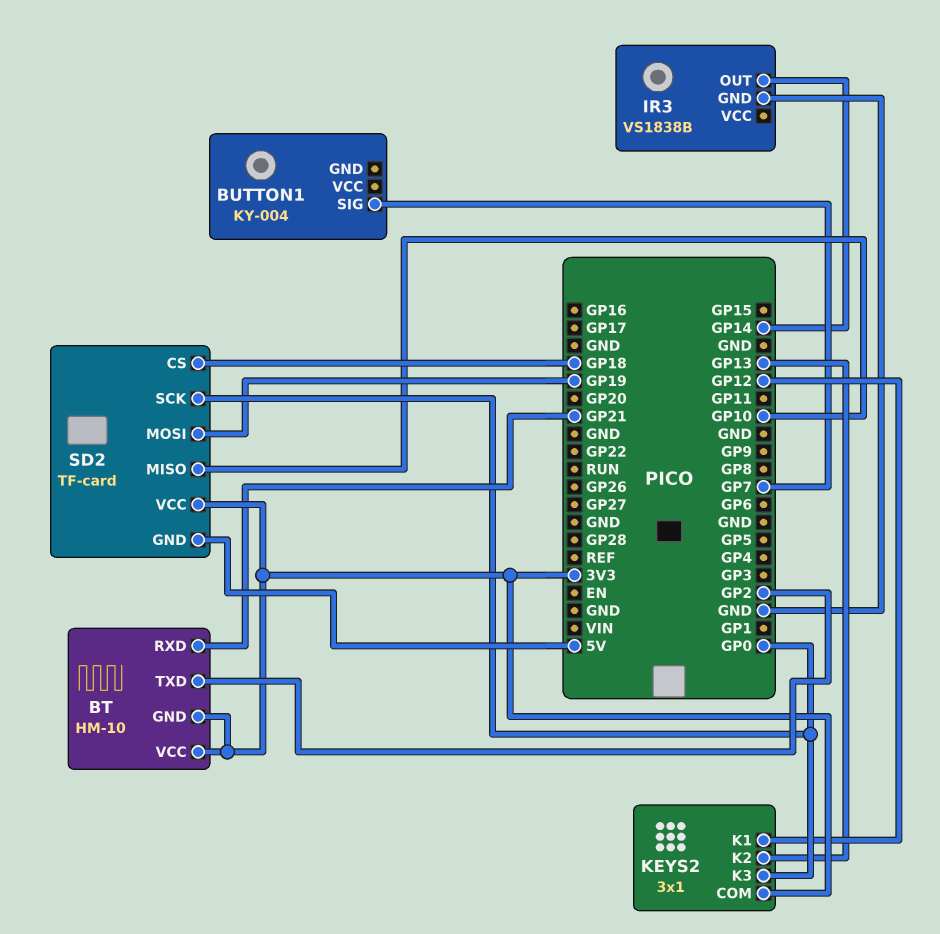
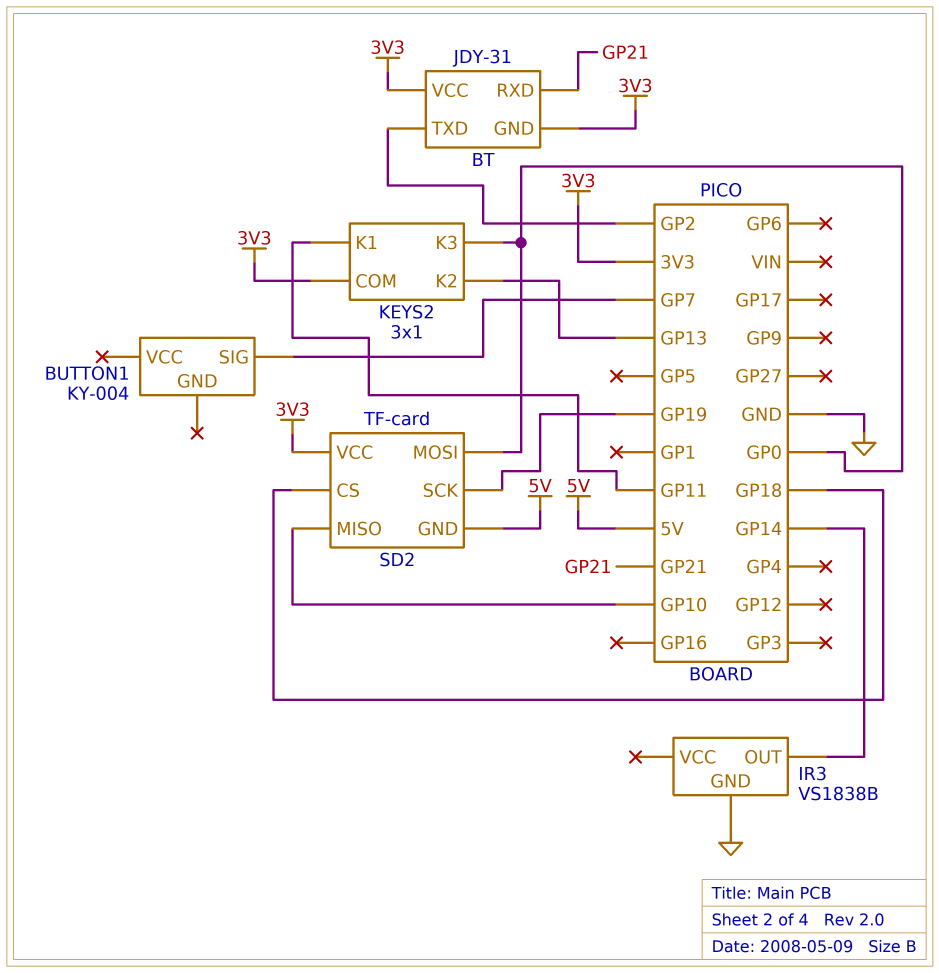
BT: HM-10 -> JDY-31
KEYS2 pin K1: GP12 -> GP11
SD2 pin MOSI: GP19 -> GP0
SD2 pin SCK: GP0 -> GP19

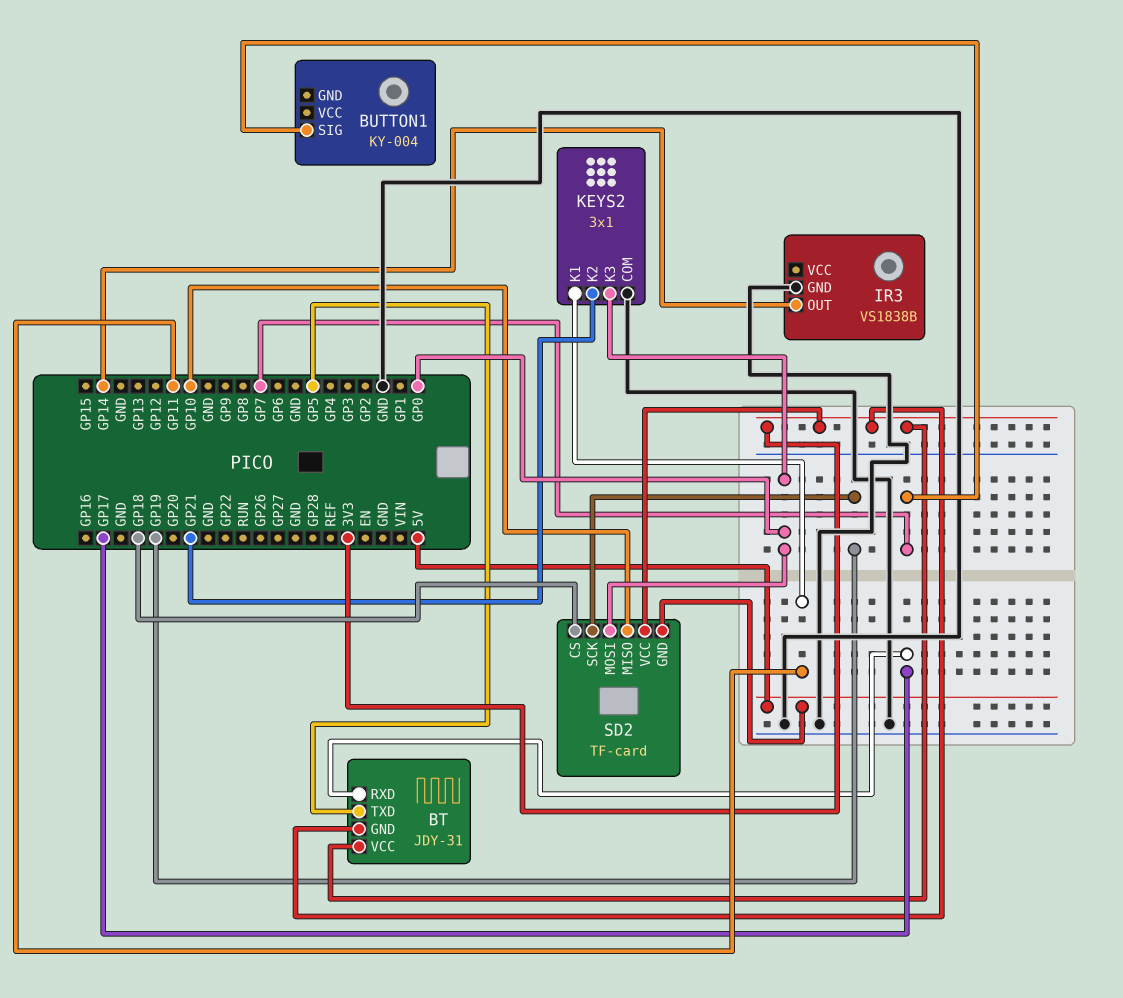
BT pin RXD: GP21 -> GP17
BT pin TXD: GP2 -> GP5
KEYS2 pin COM: 3V3 -> GND
KEYS2 pin K2: GP13 -> GP21

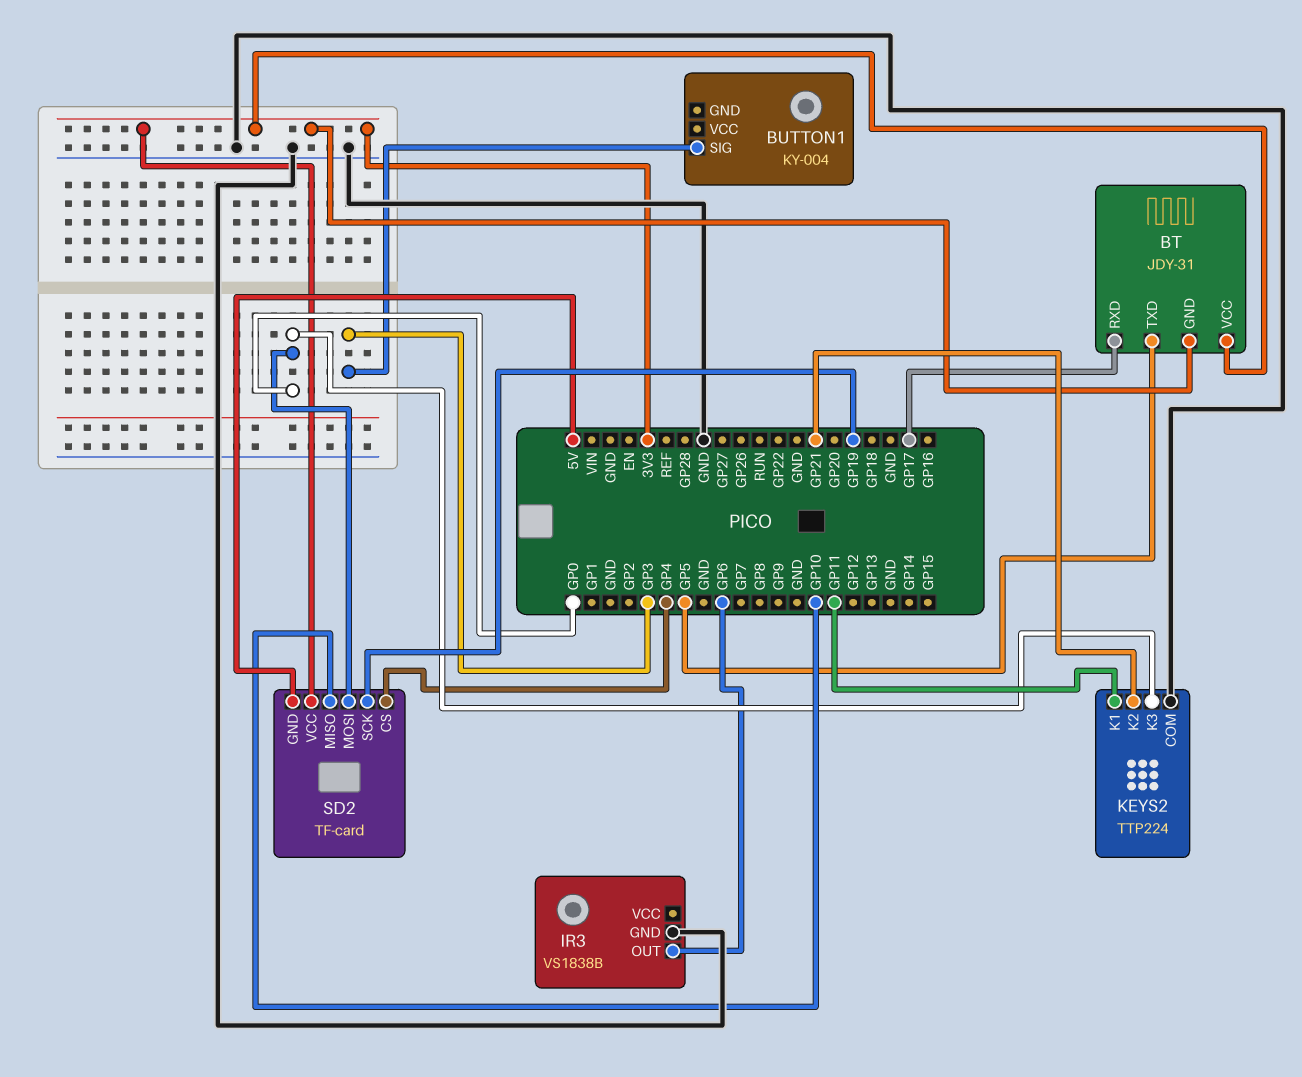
BUTTON1 pin SIG: GP7 -> GP3
IR3 pin OUT: GP14 -> GP6
KEYS2: 3x1 -> TTP224
SD2 pin CS: GP18 -> GP4

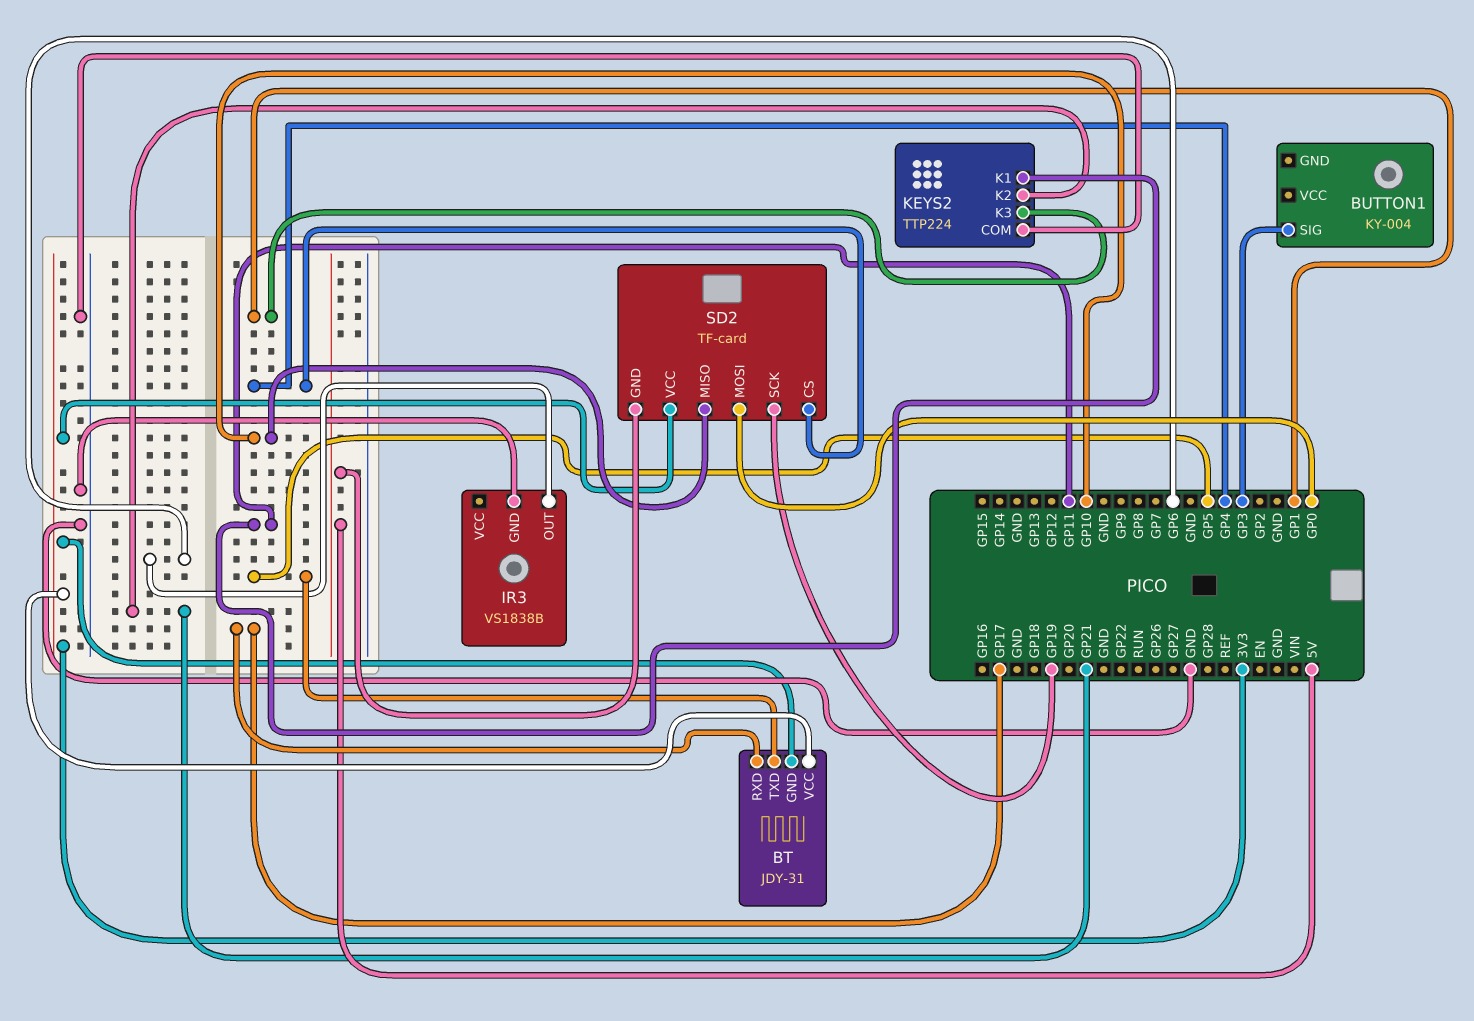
KEYS2 pin K3: GP0 -> GP1

